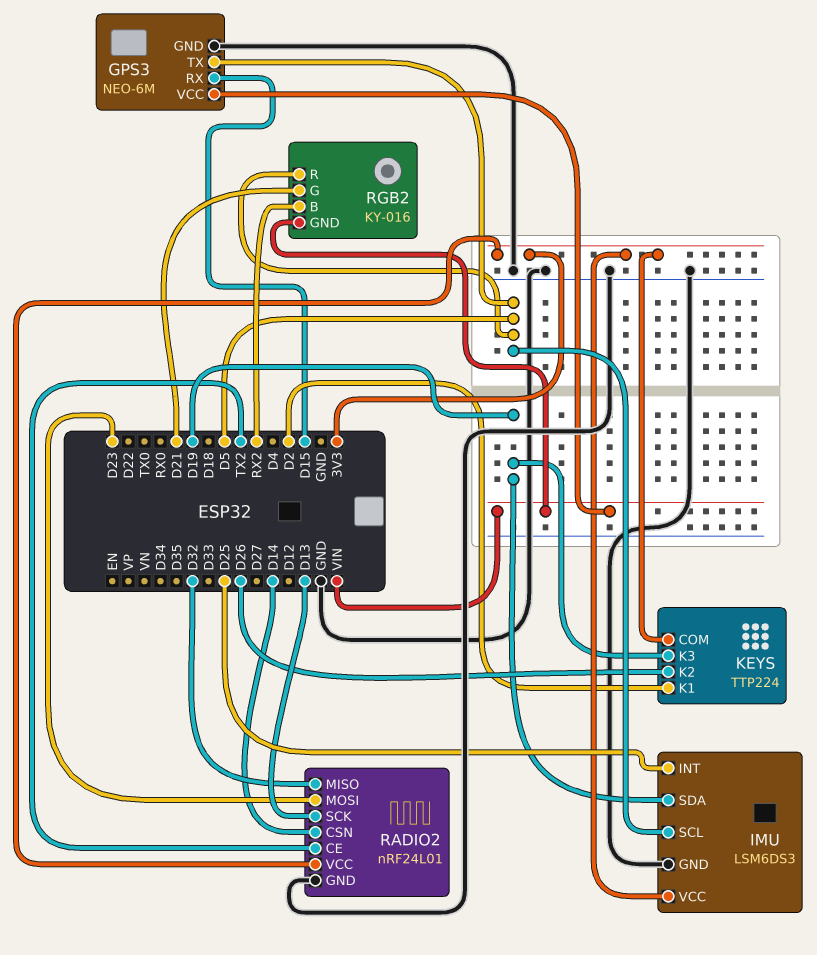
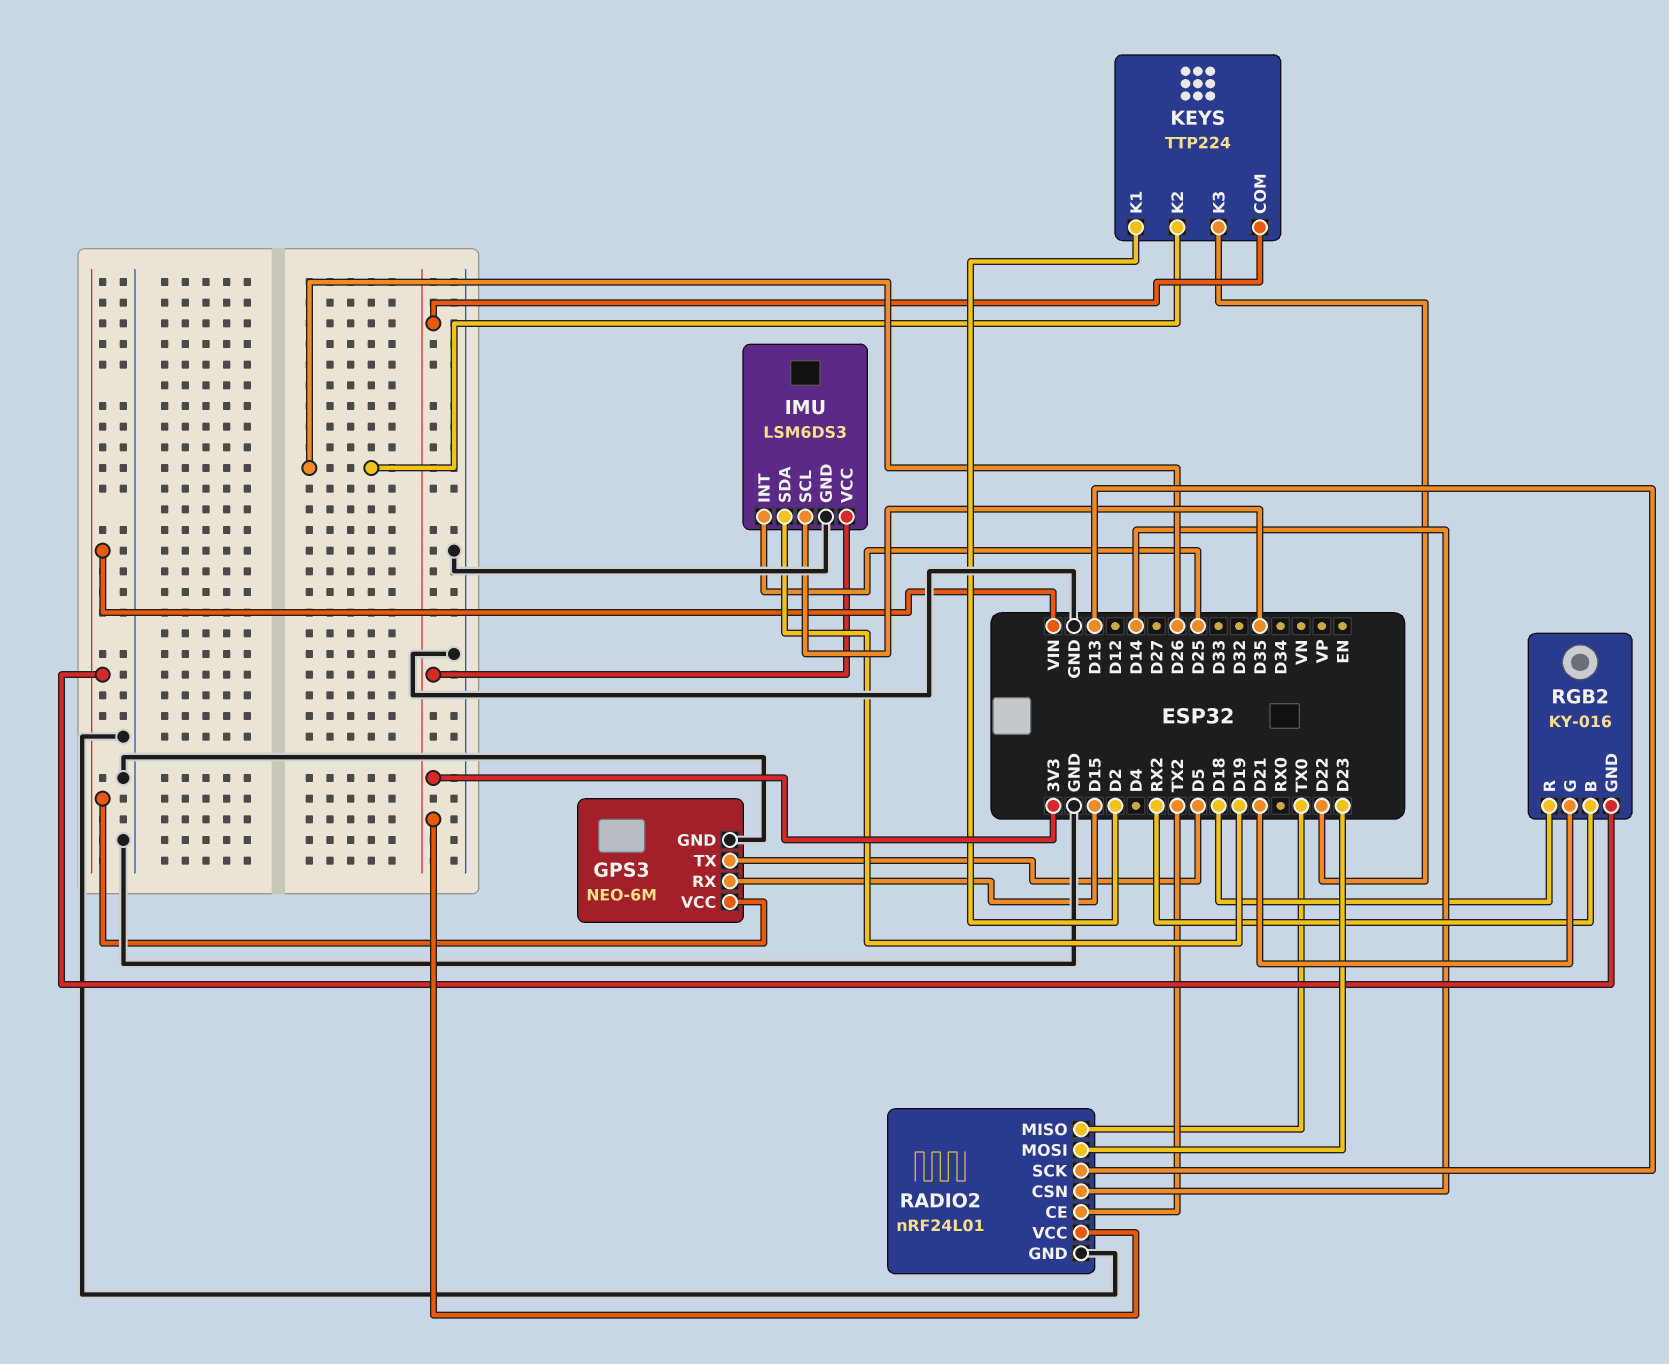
IMU pin SCL: D5 -> D35
KEYS pin K3: D19 -> D22
RADIO2 pin MISO: D32 -> TX0
RGB2 pin R: D5 -> D18

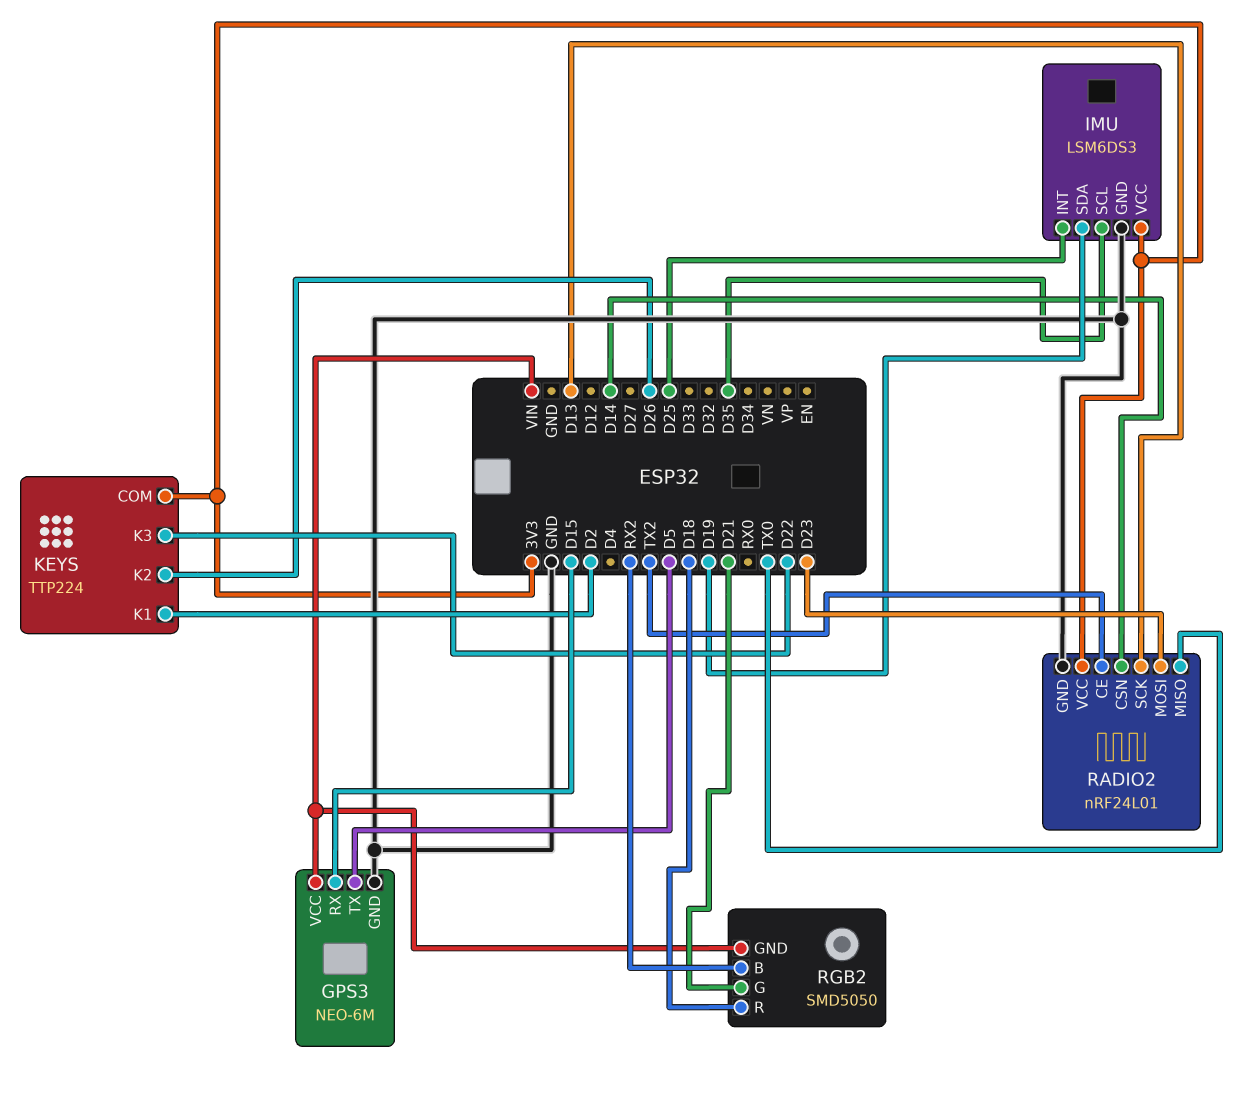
RGB2: KY-016 -> SMD5050

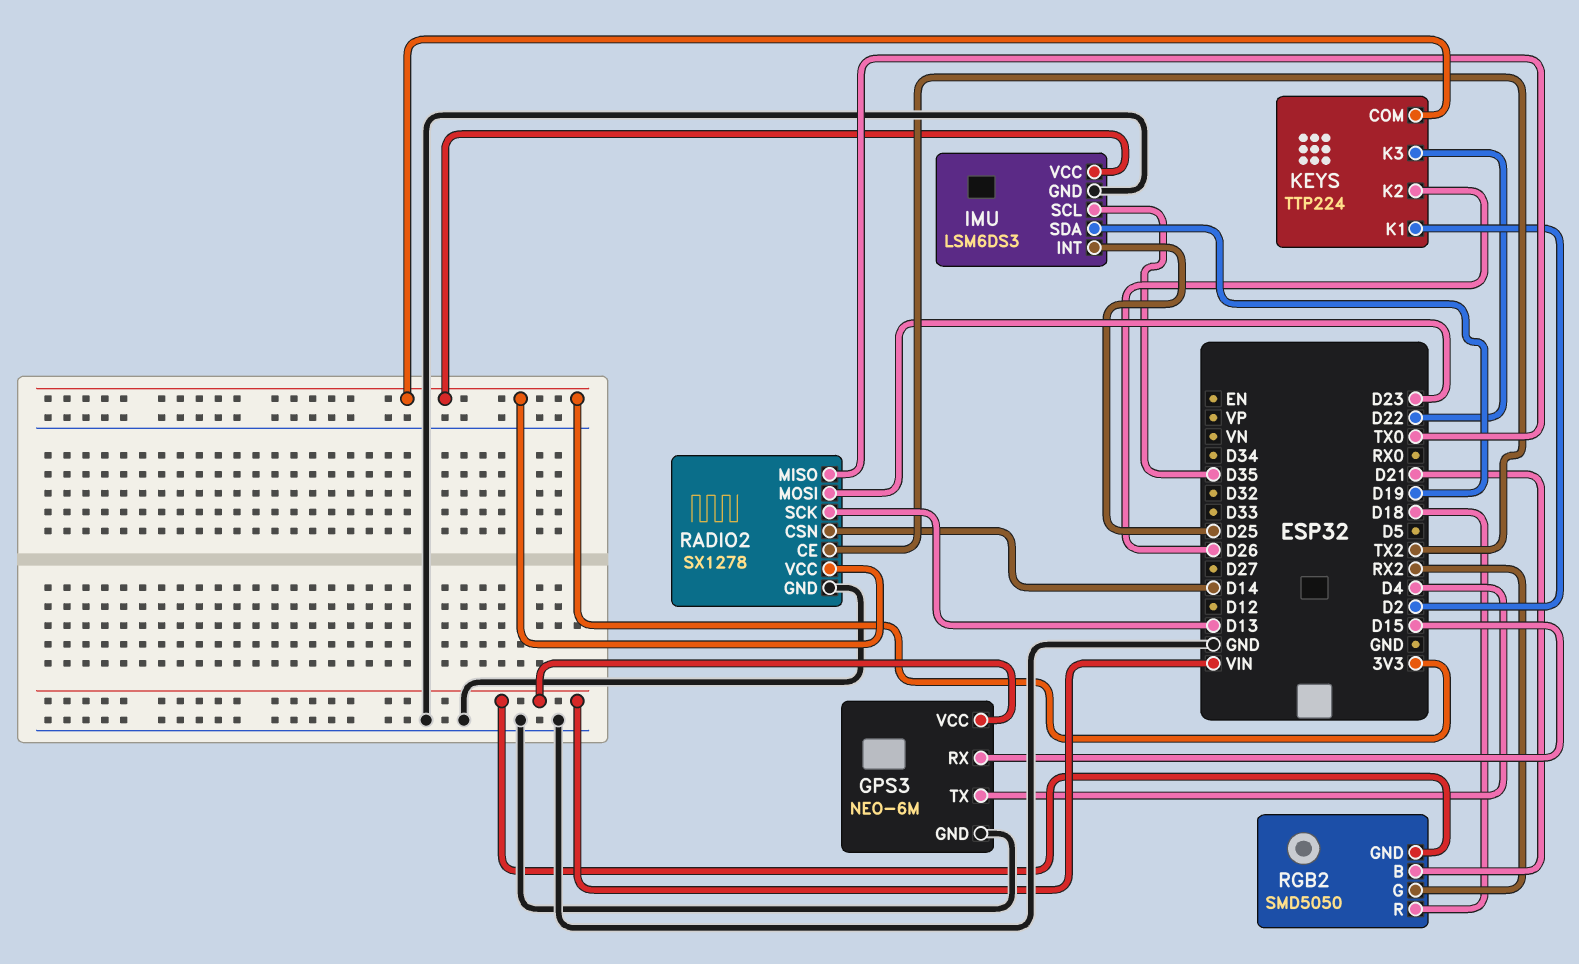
GPS3 pin TX: D5 -> D4
RADIO2: nRF24L01 -> SX1278
RGB2 pin B: RX2 -> D21
RGB2 pin G: D21 -> RX2

